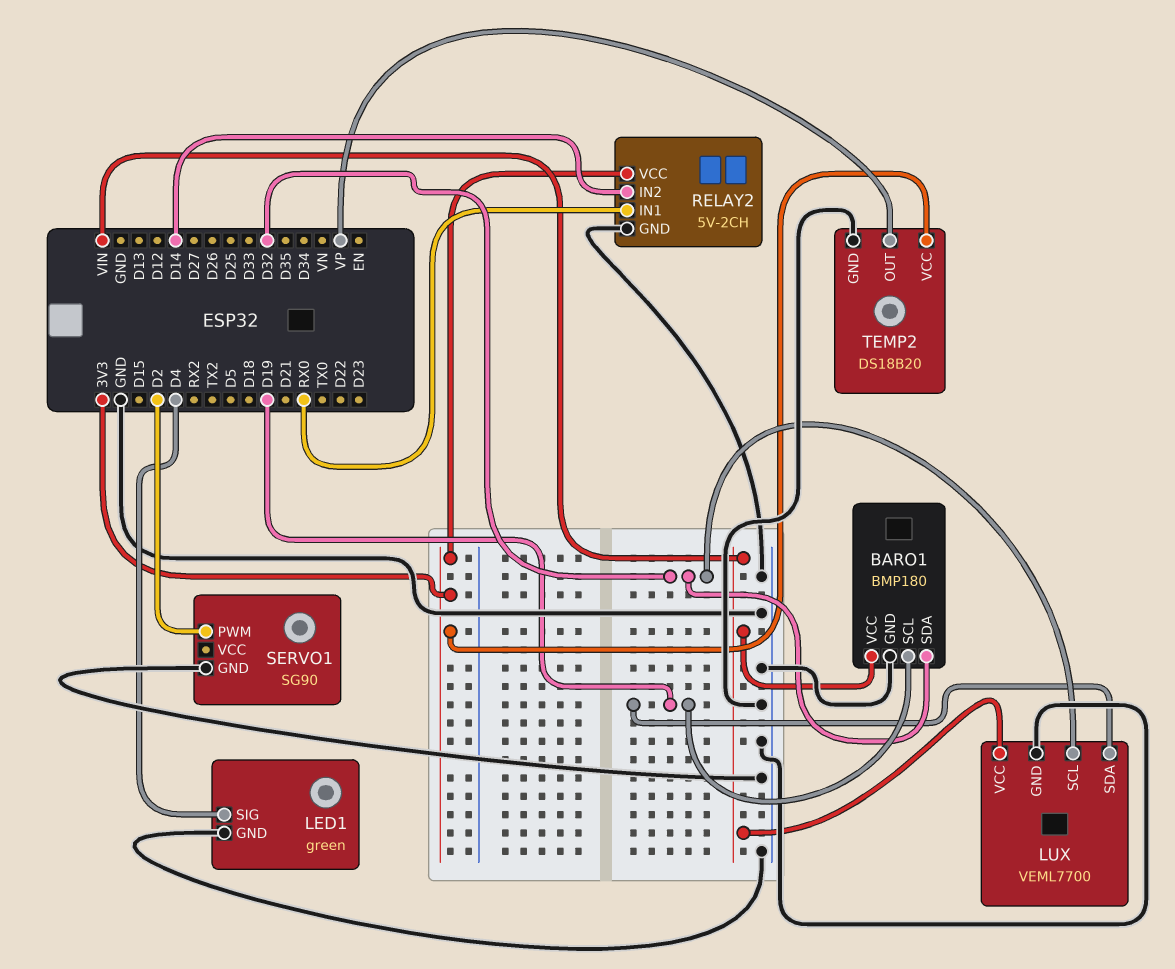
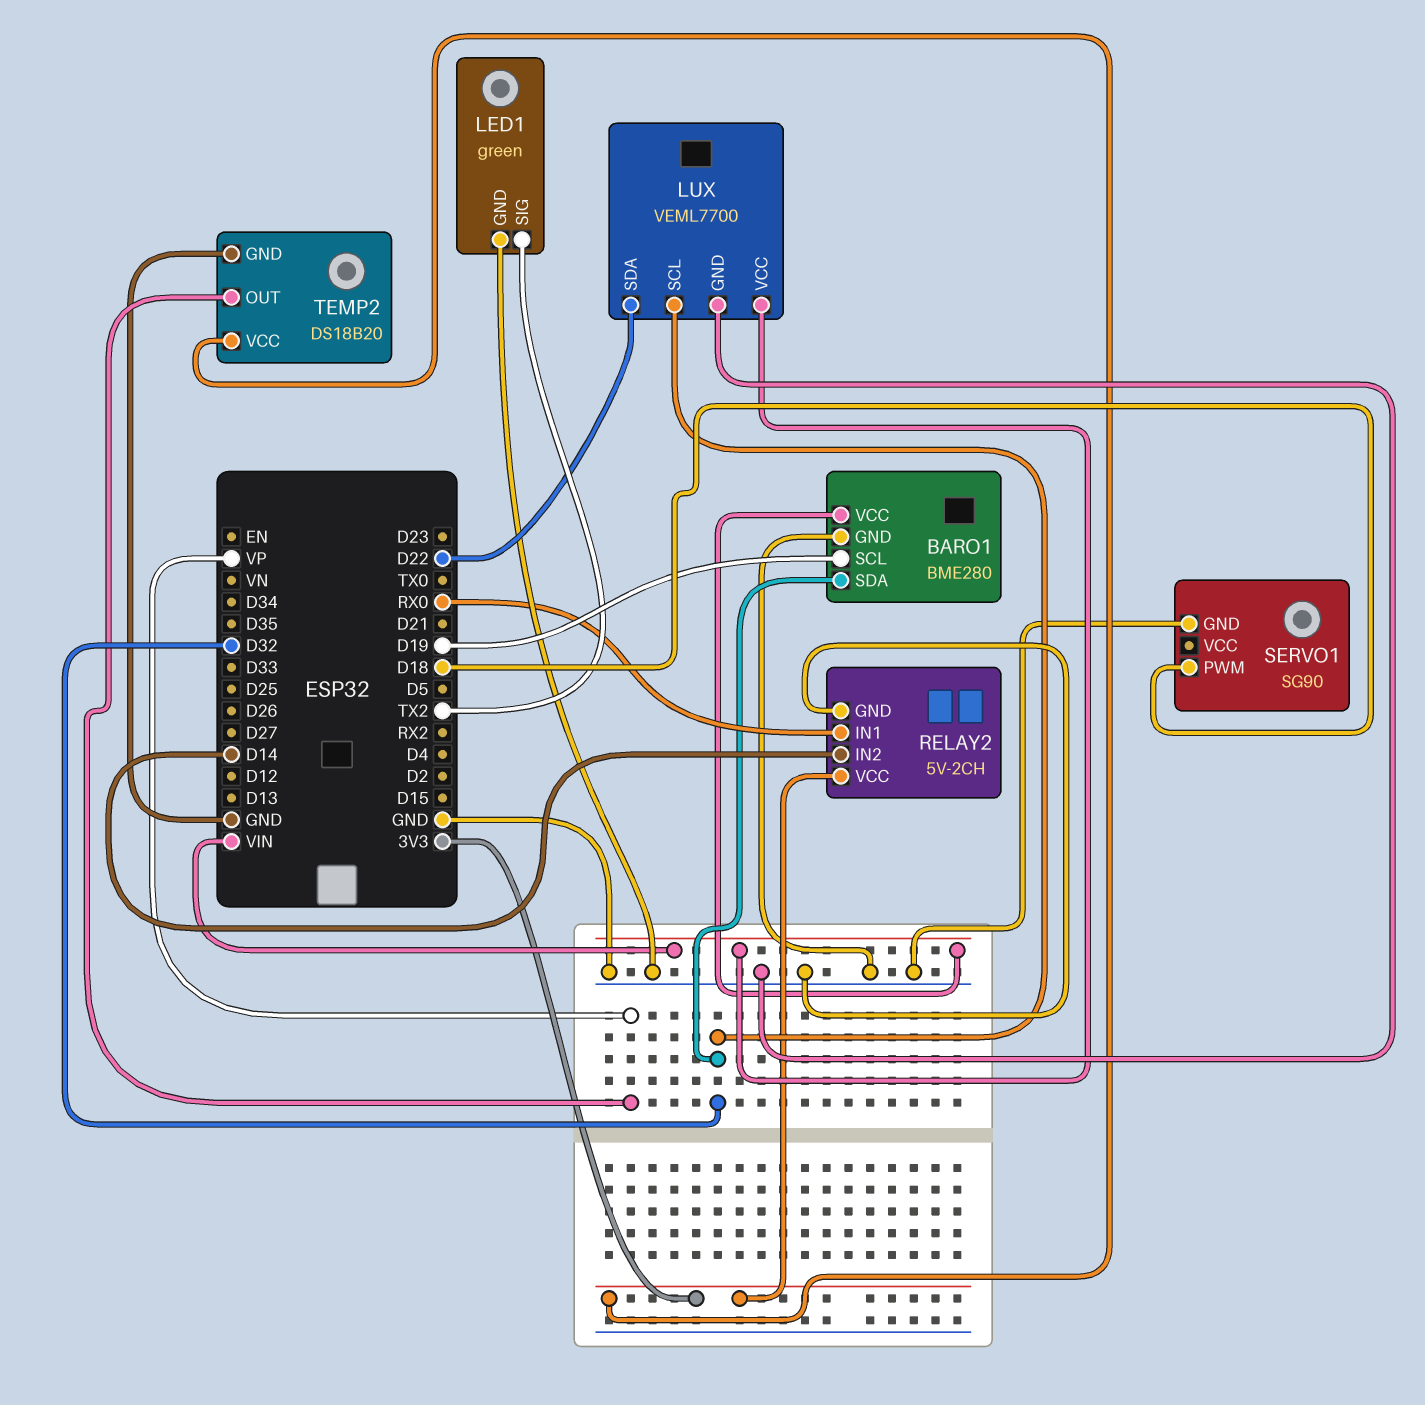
BARO1: BMP180 -> BME280
LED1 pin SIG: D4 -> TX2
LUX pin SDA: D19 -> D22
SERVO1 pin PWM: D2 -> D18

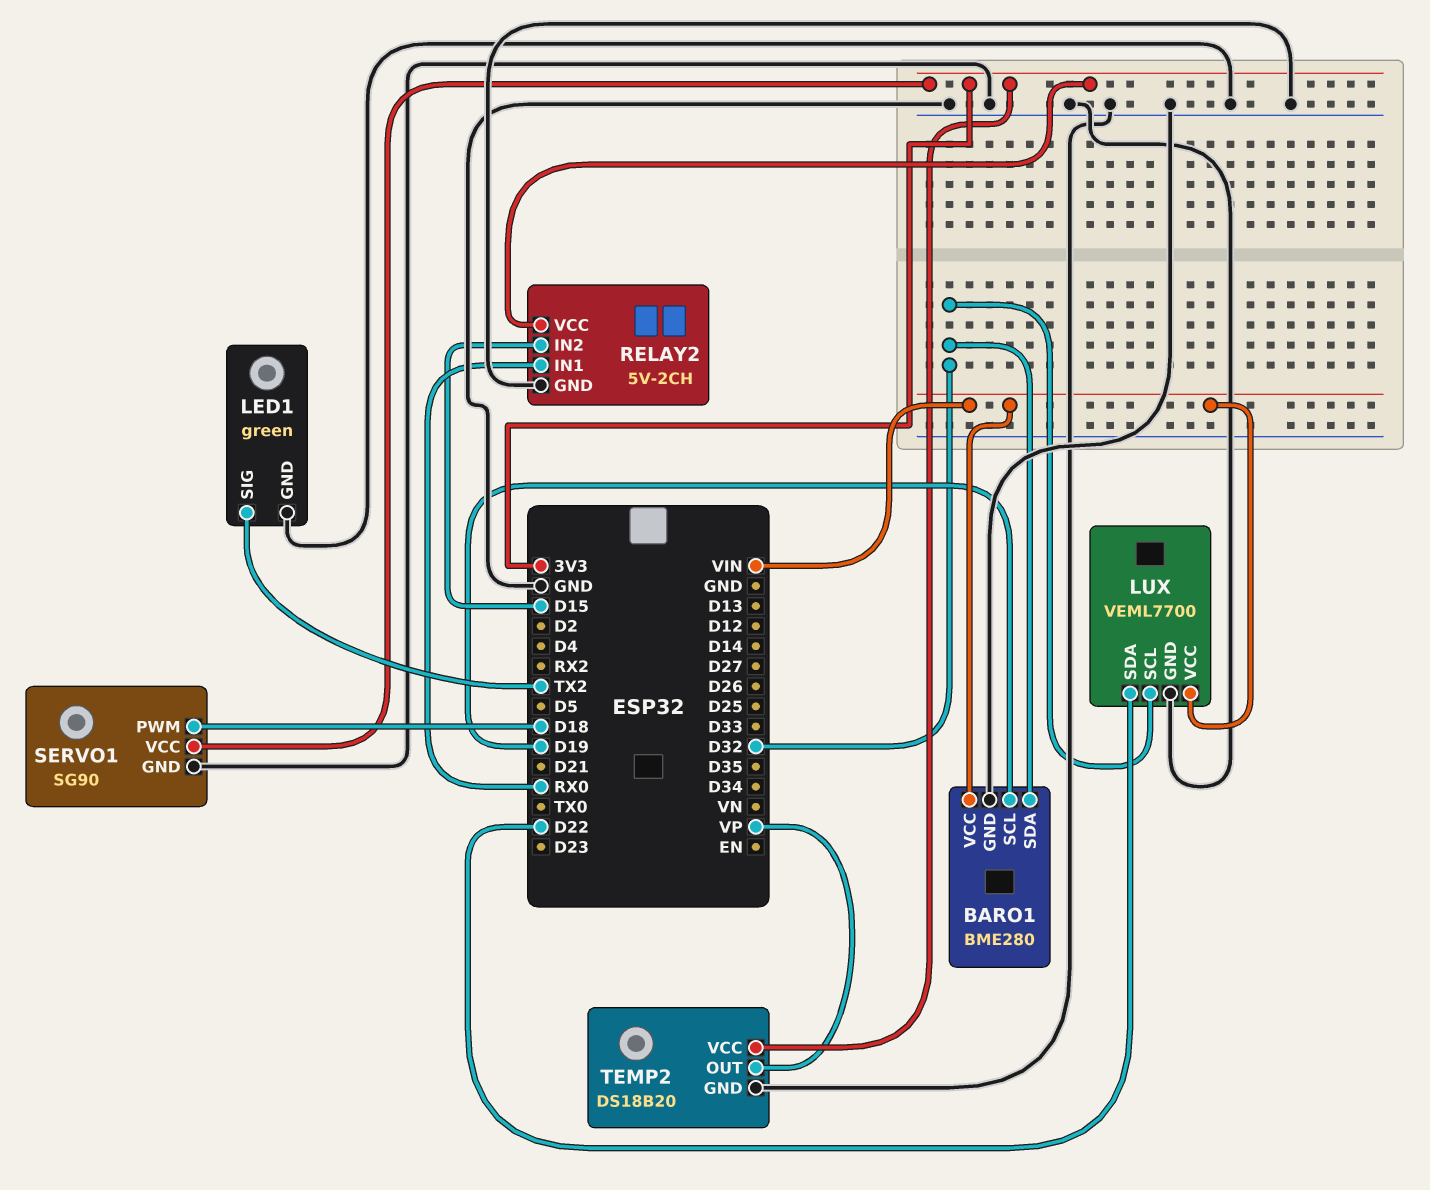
RELAY2 pin IN2: D14 -> D15
SERVO1 pin VCC: none -> 3V3

